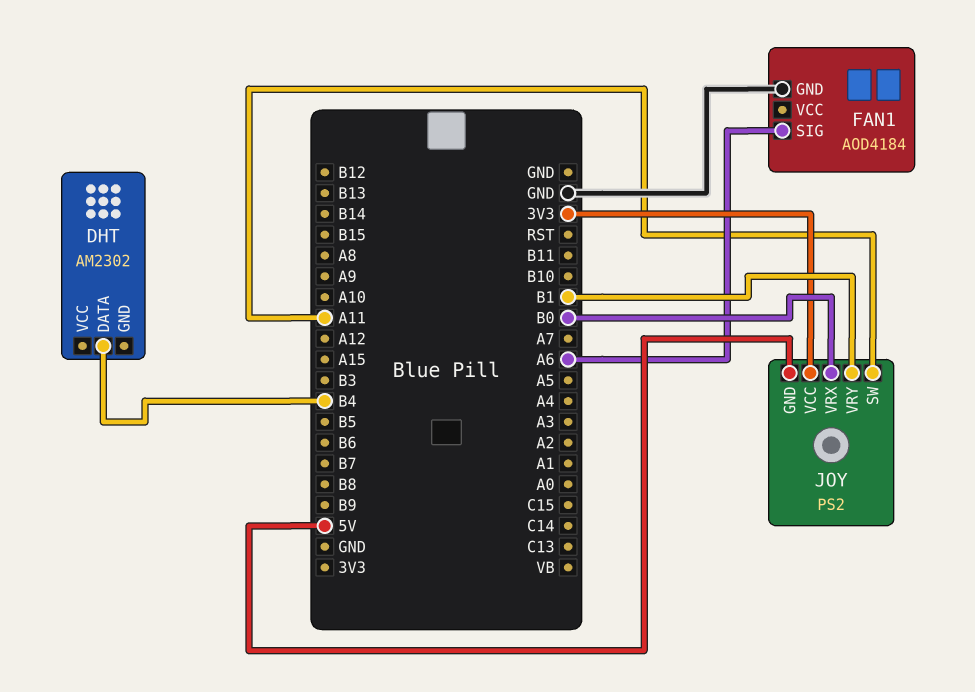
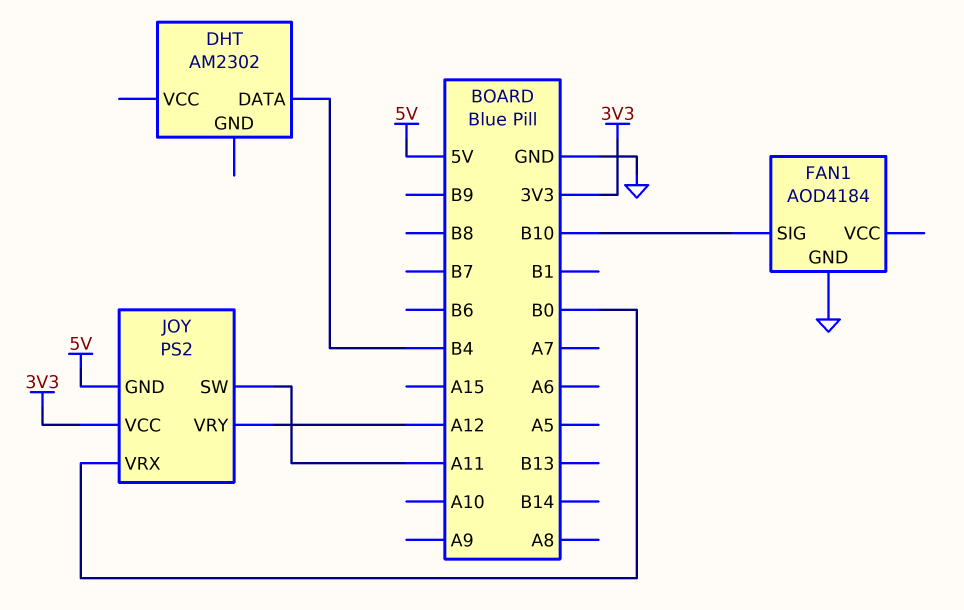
FAN1 pin SIG: A6 -> B10
JOY pin VRY: B1 -> A12

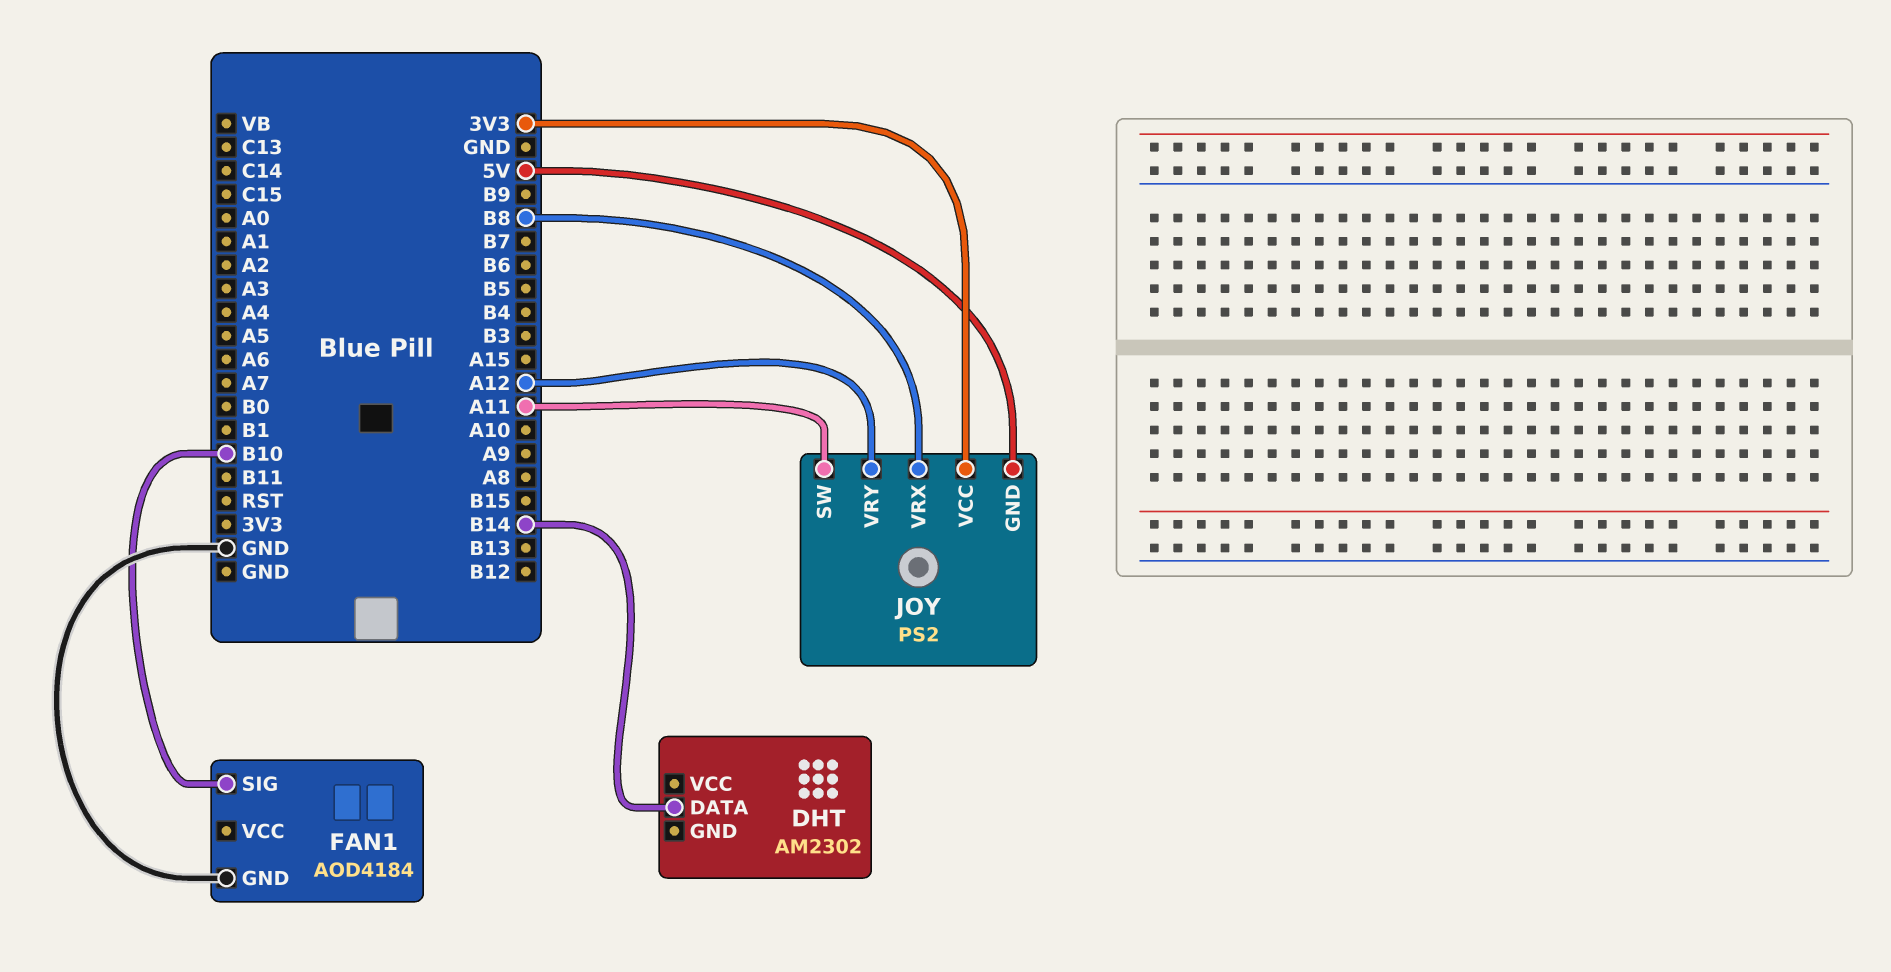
DHT pin DATA: B4 -> B14
JOY pin VRX: B0 -> B8

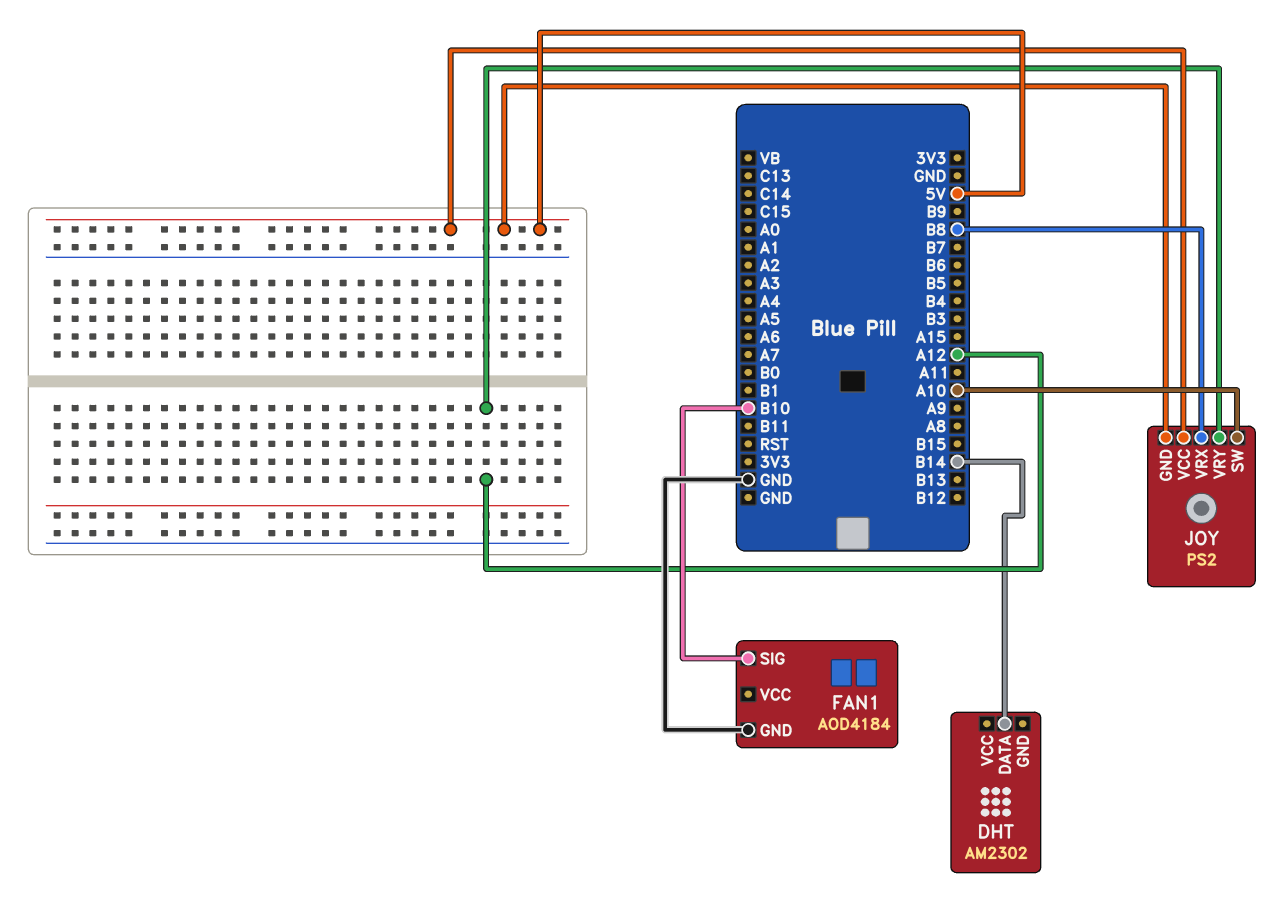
JOY pin SW: A11 -> A10
JOY pin VCC: 3V3 -> 5V

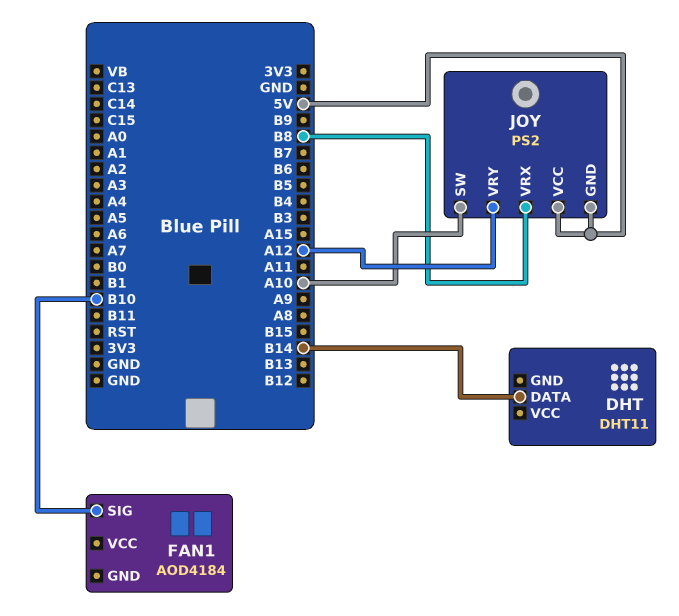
DHT: AM2302 -> DHT11
FAN1 pin GND: GND -> none

